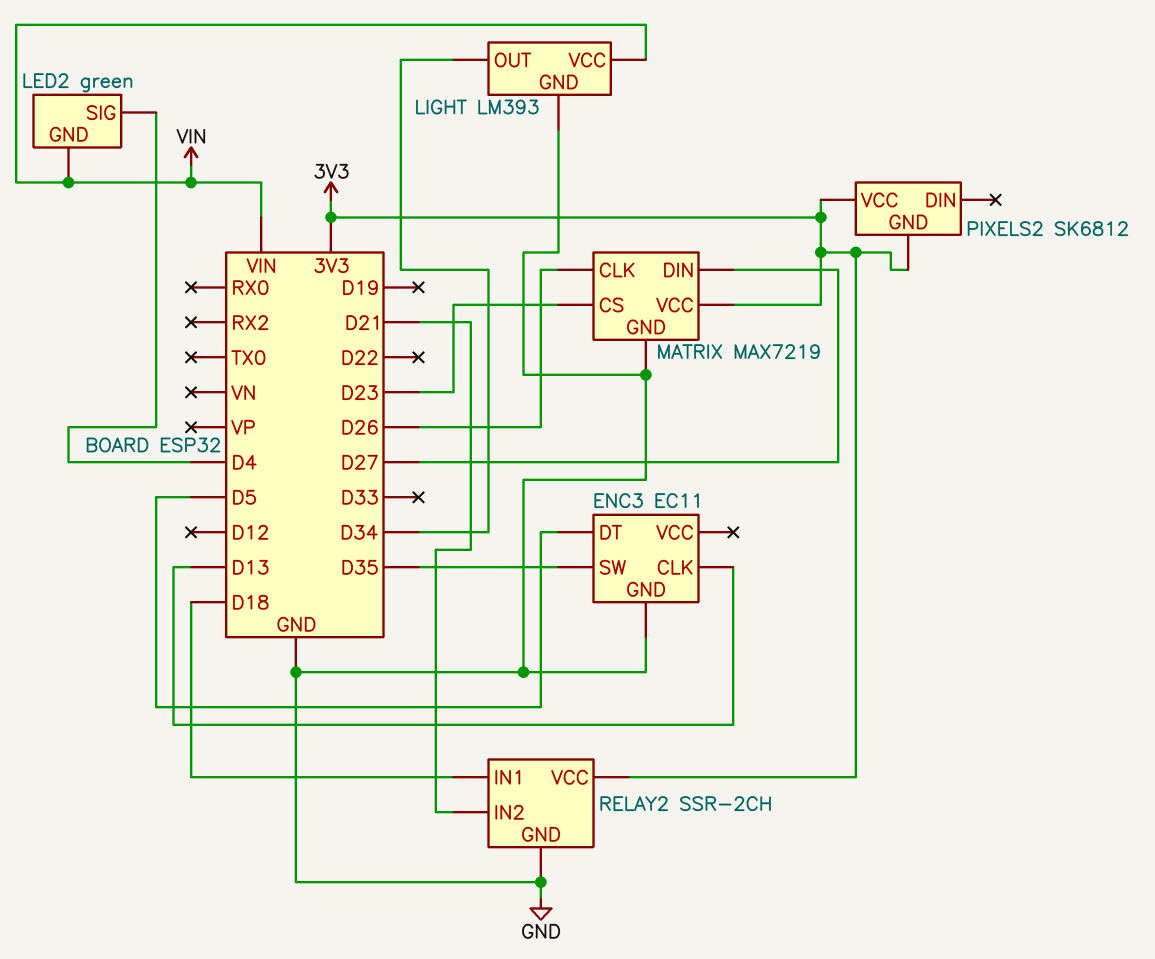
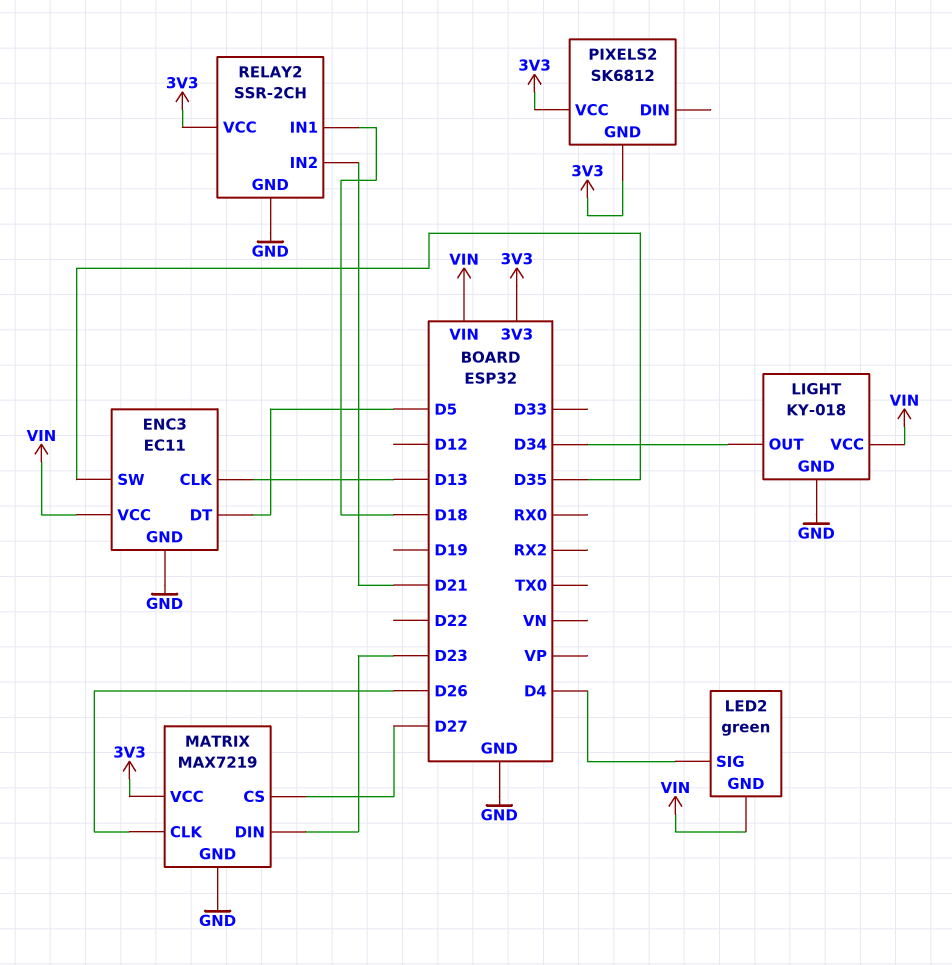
ENC3 pin VCC: none -> VIN
LIGHT: LM393 -> KY-018
MATRIX pin CS: D23 -> D27
MATRIX pin DIN: D27 -> D23

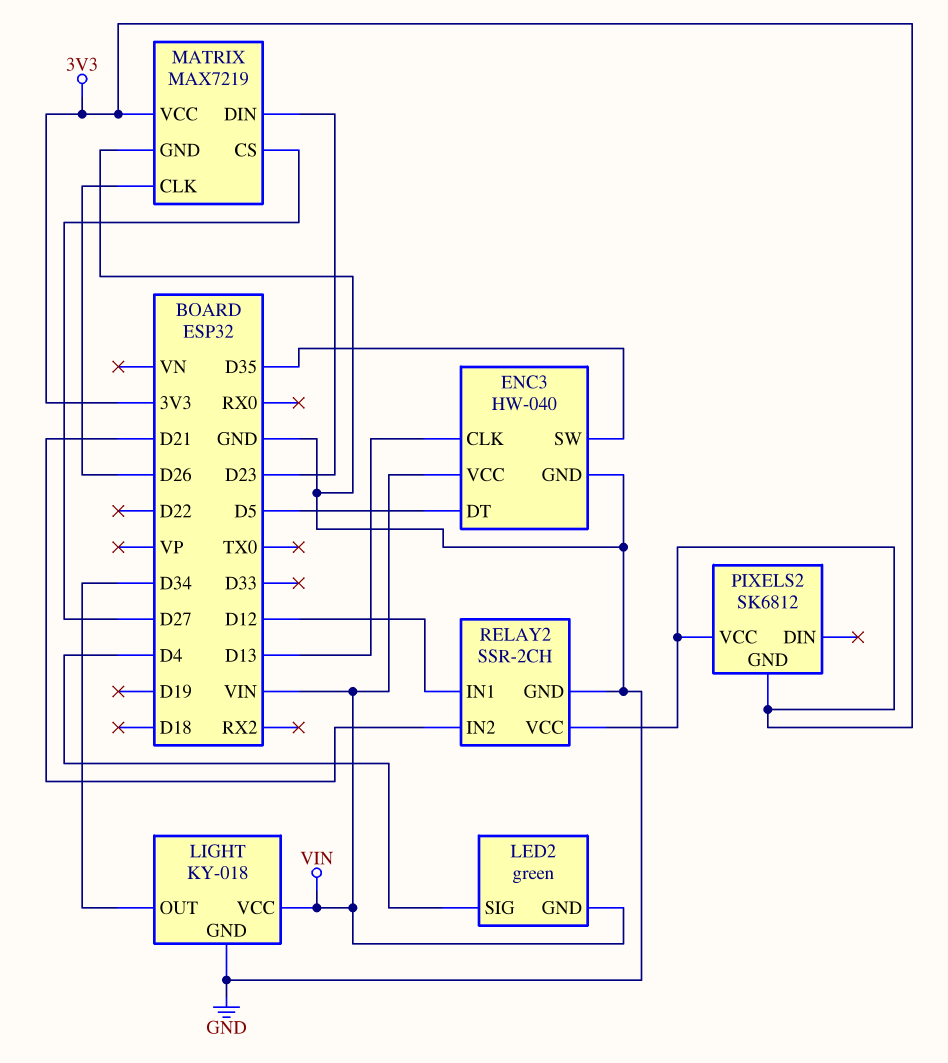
ENC3: EC11 -> HW-040
RELAY2 pin IN1: D18 -> D12

